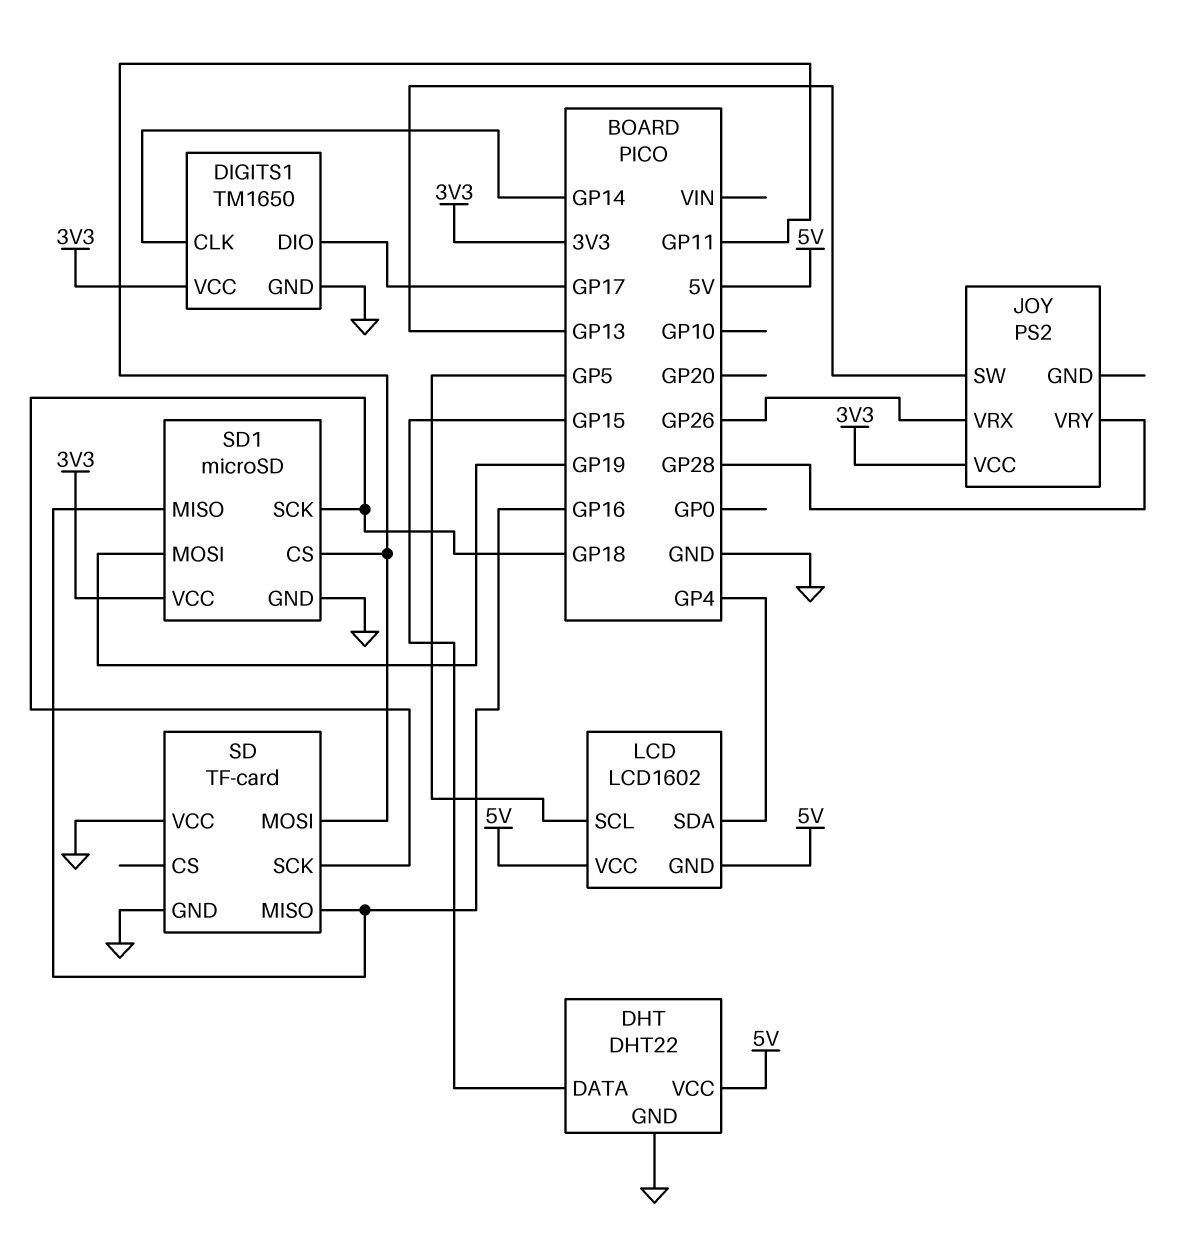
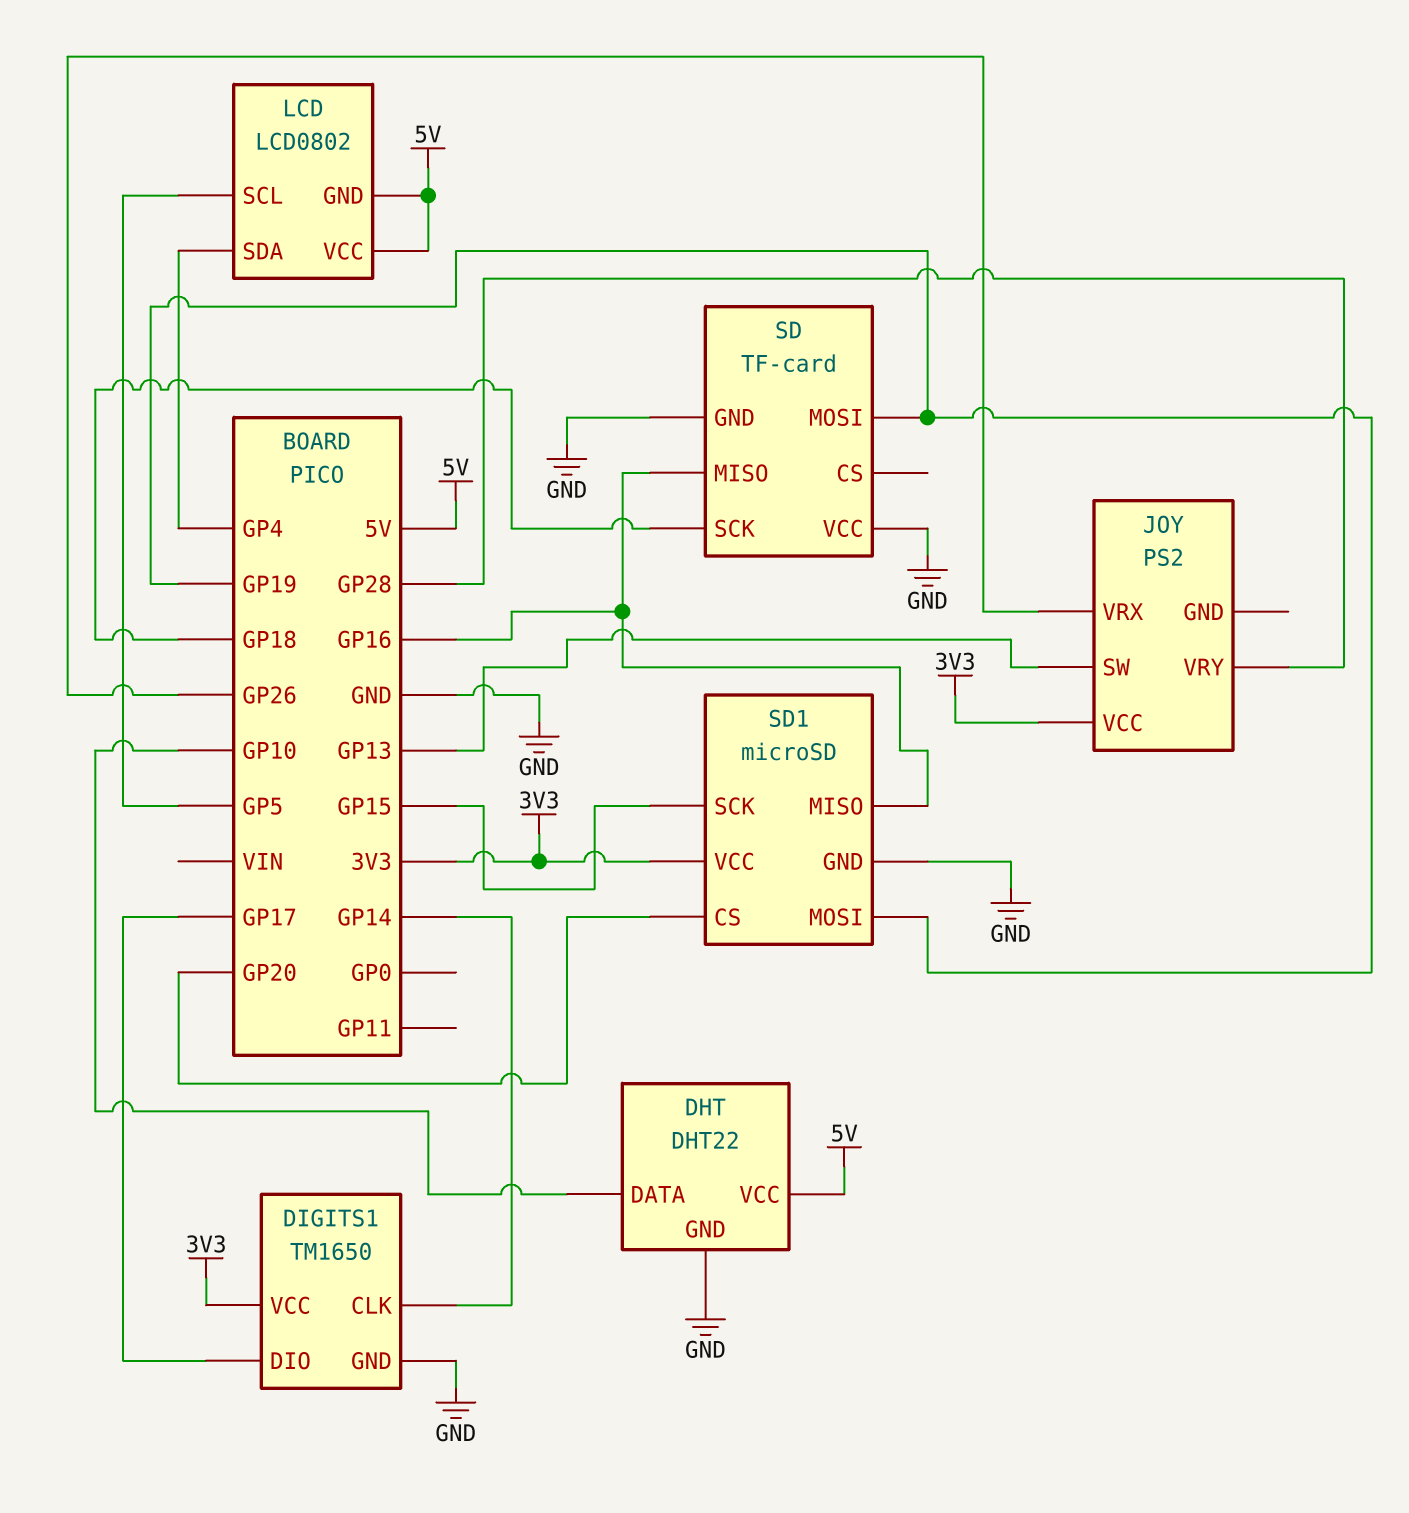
DHT pin DATA: GP15 -> GP10
LCD: LCD1602 -> LCD0802
SD pin MOSI: GP11 -> GP19
SD1 pin CS: GP11 -> GP20
SD1 pin SCK: GP18 -> GP15

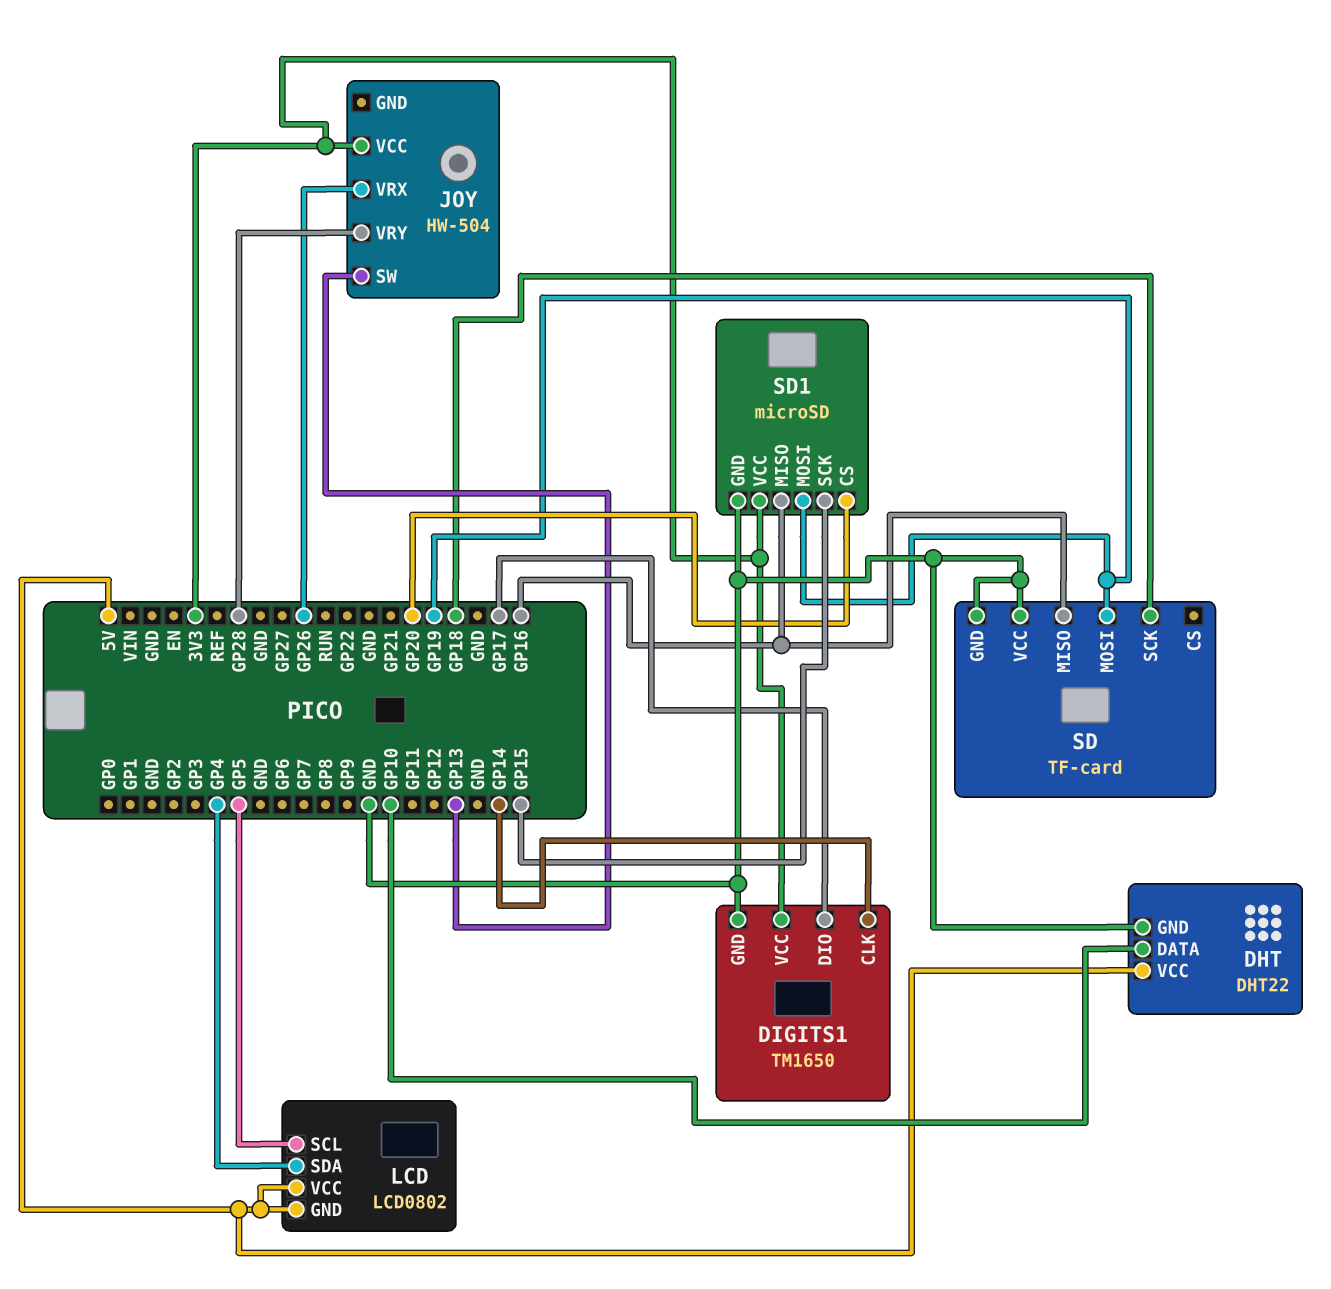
JOY: PS2 -> HW-504

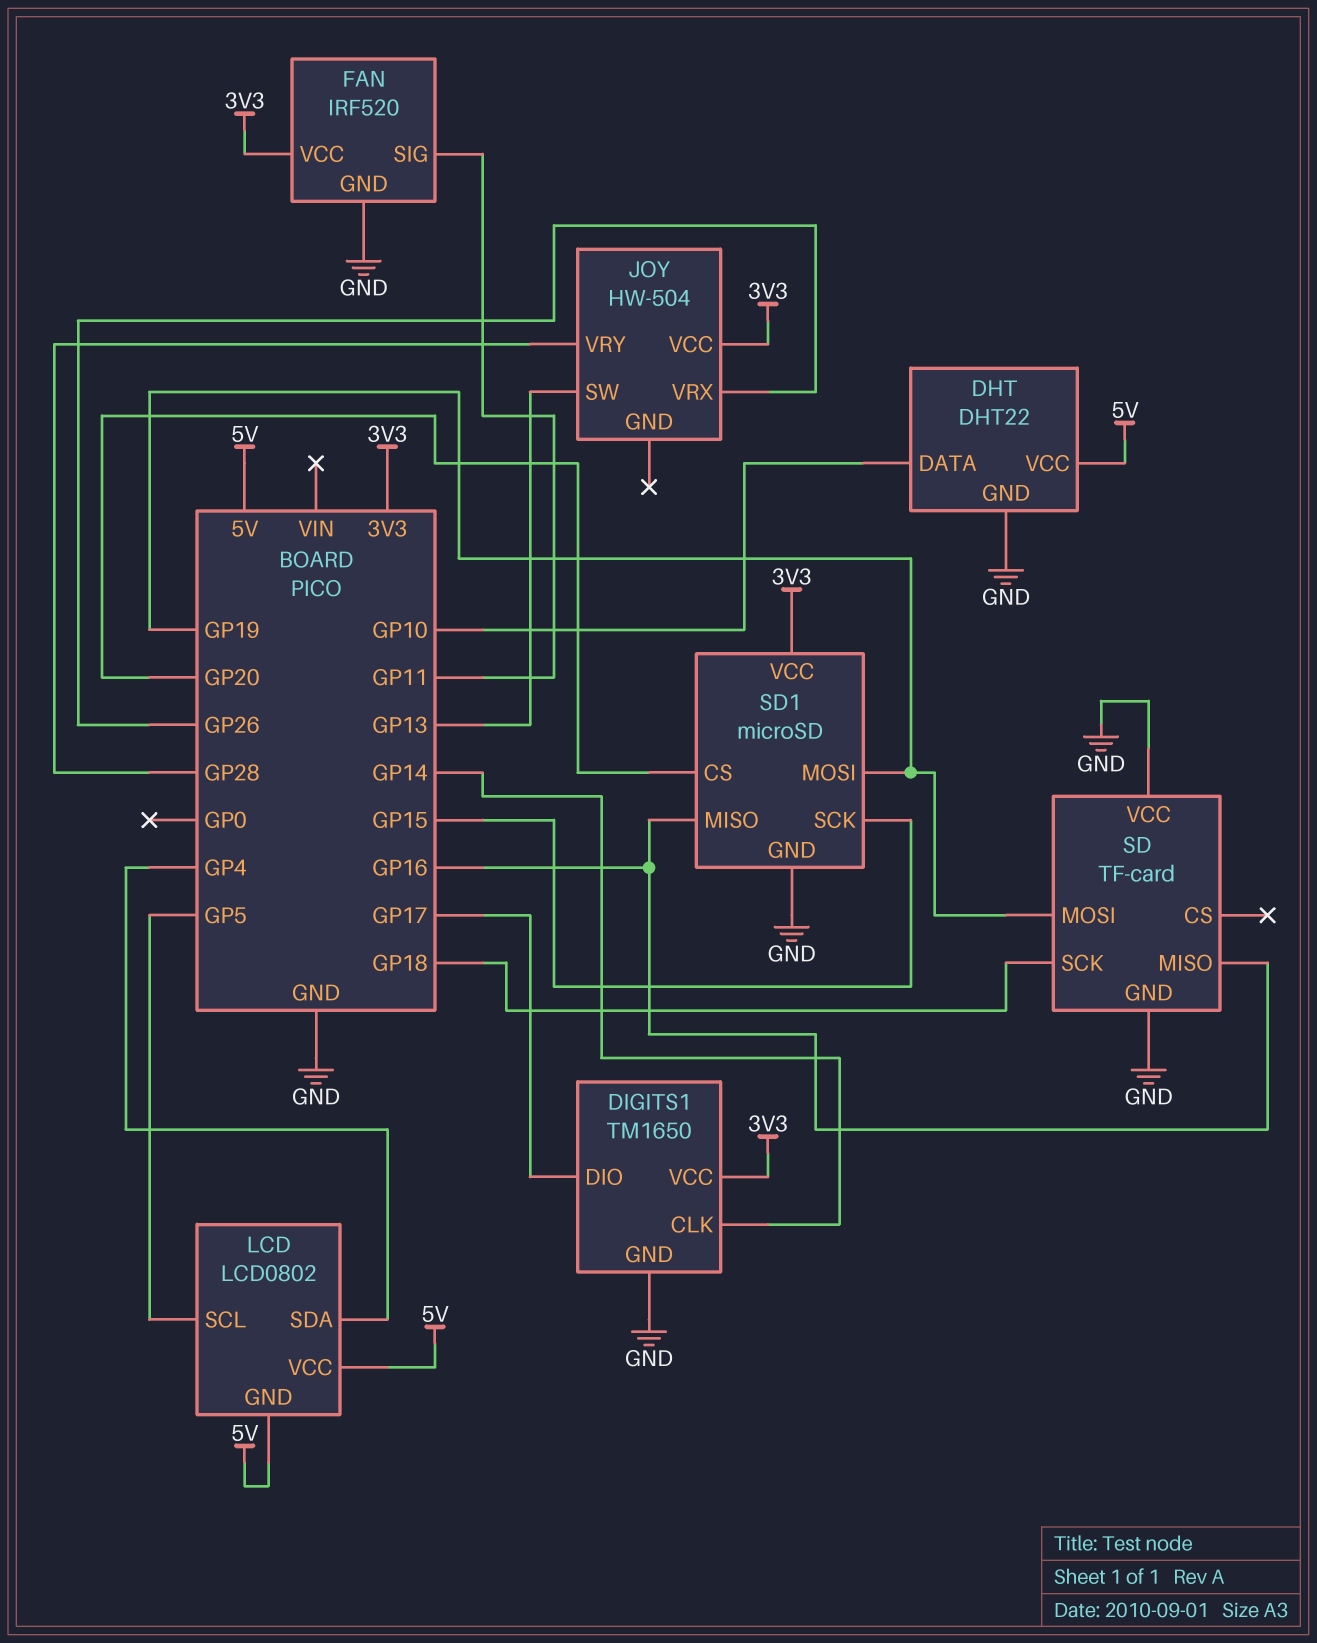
FAN: none -> IRF520
FAN pin GND: none -> GND
FAN pin SIG: none -> GP11
FAN pin VCC: none -> 3V3

